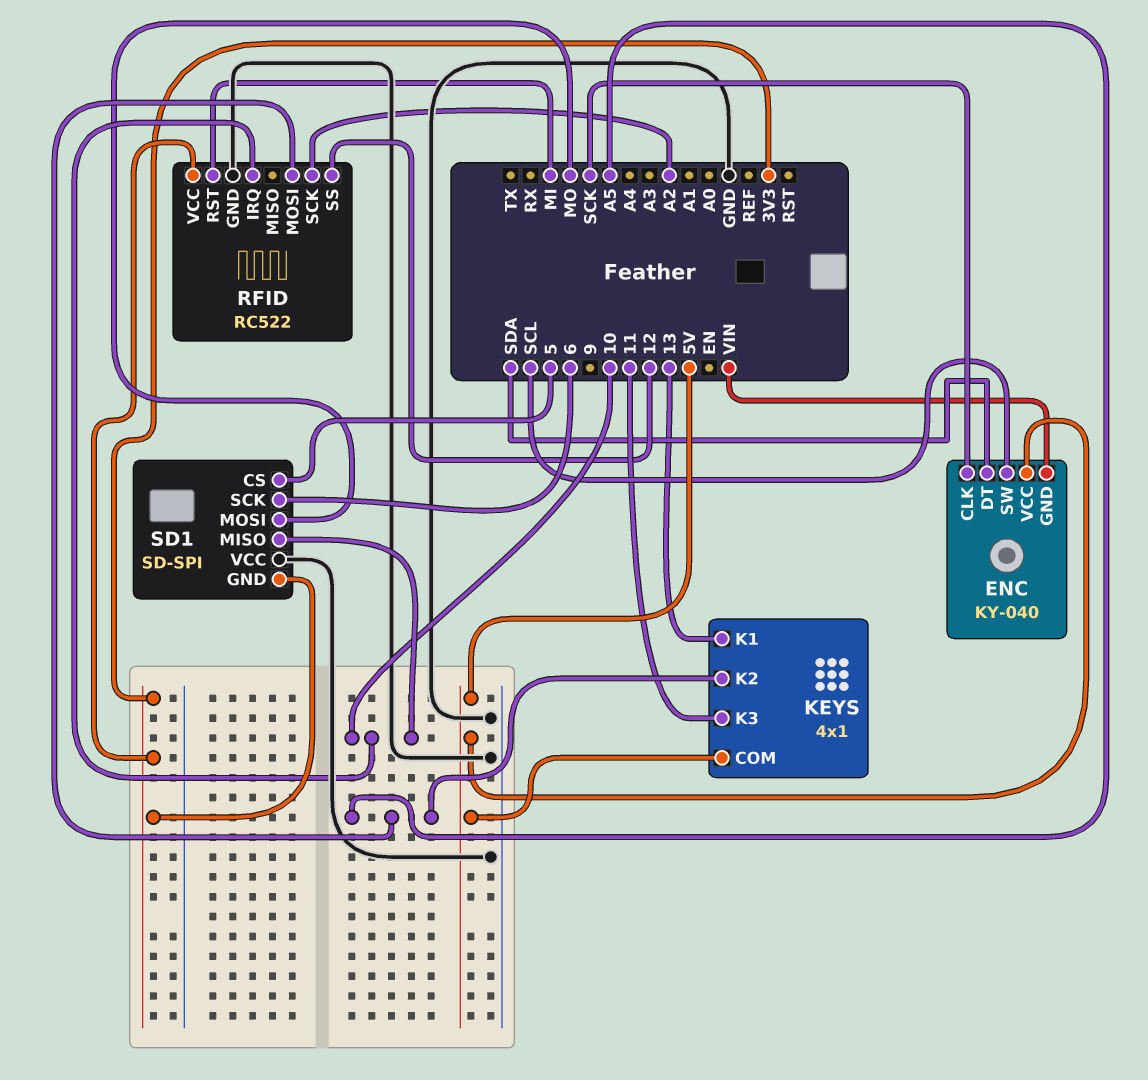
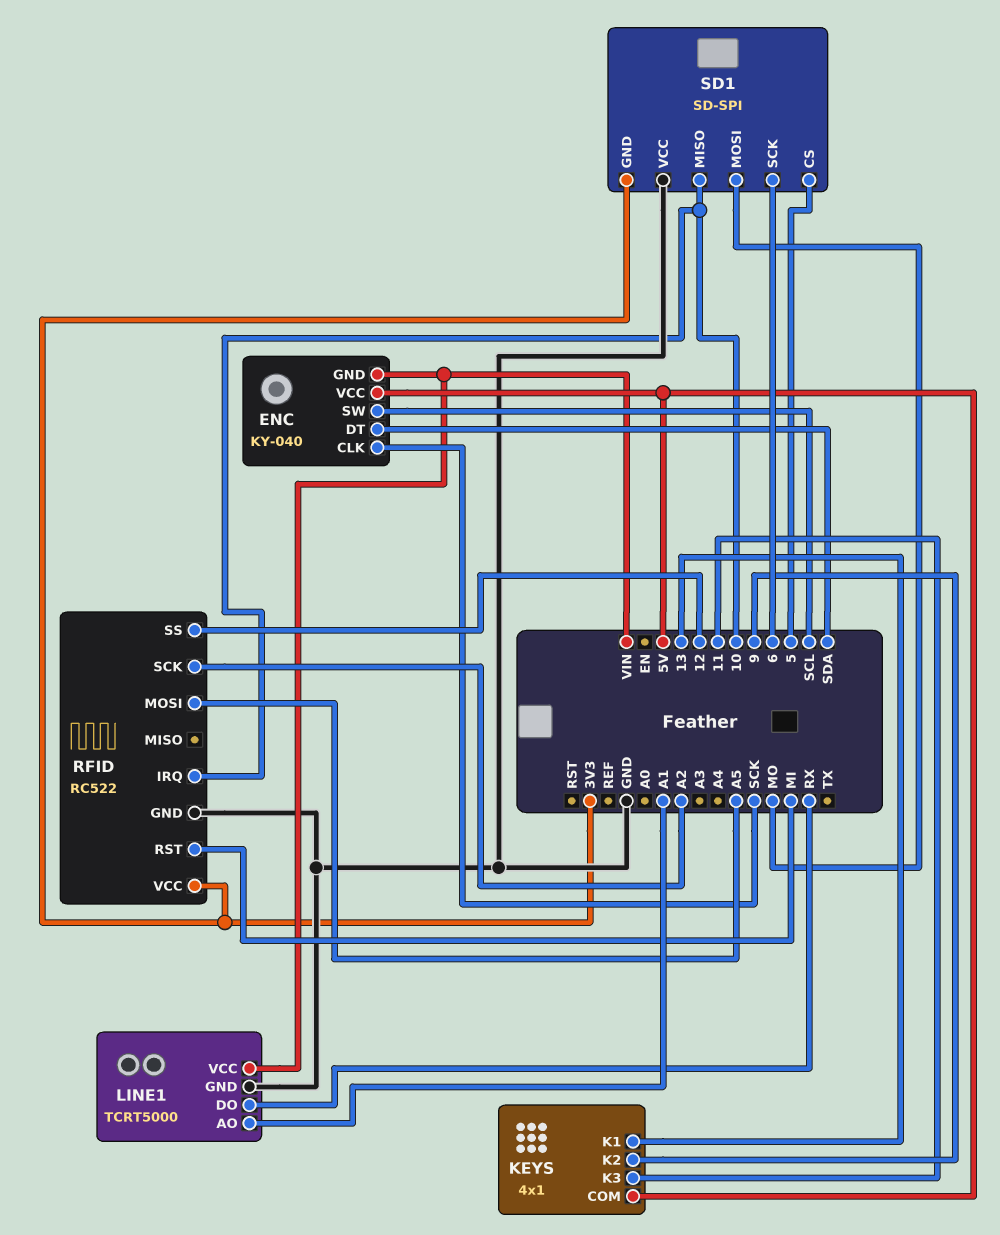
KEYS pin K2: A5 -> 9
LINE1: none -> TCRT5000
LINE1 pin AO: none -> A1
LINE1 pin DO: none -> RX
LINE1 pin GND: none -> GND
LINE1 pin VCC: none -> VIN

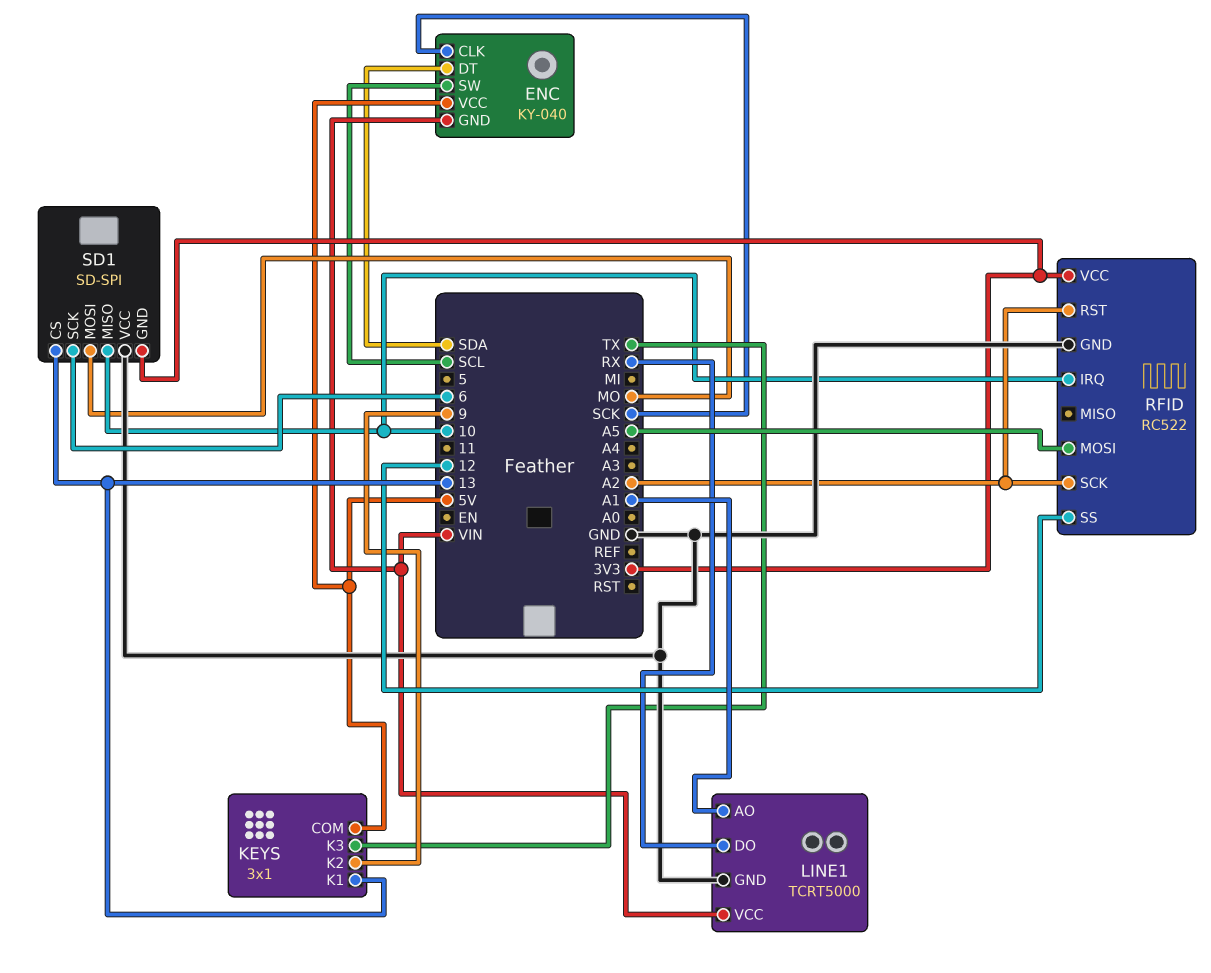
KEYS: 4x1 -> 3x1
KEYS pin K3: 11 -> TX
RFID pin RST: MI -> A2
SD1 pin CS: 5 -> 13

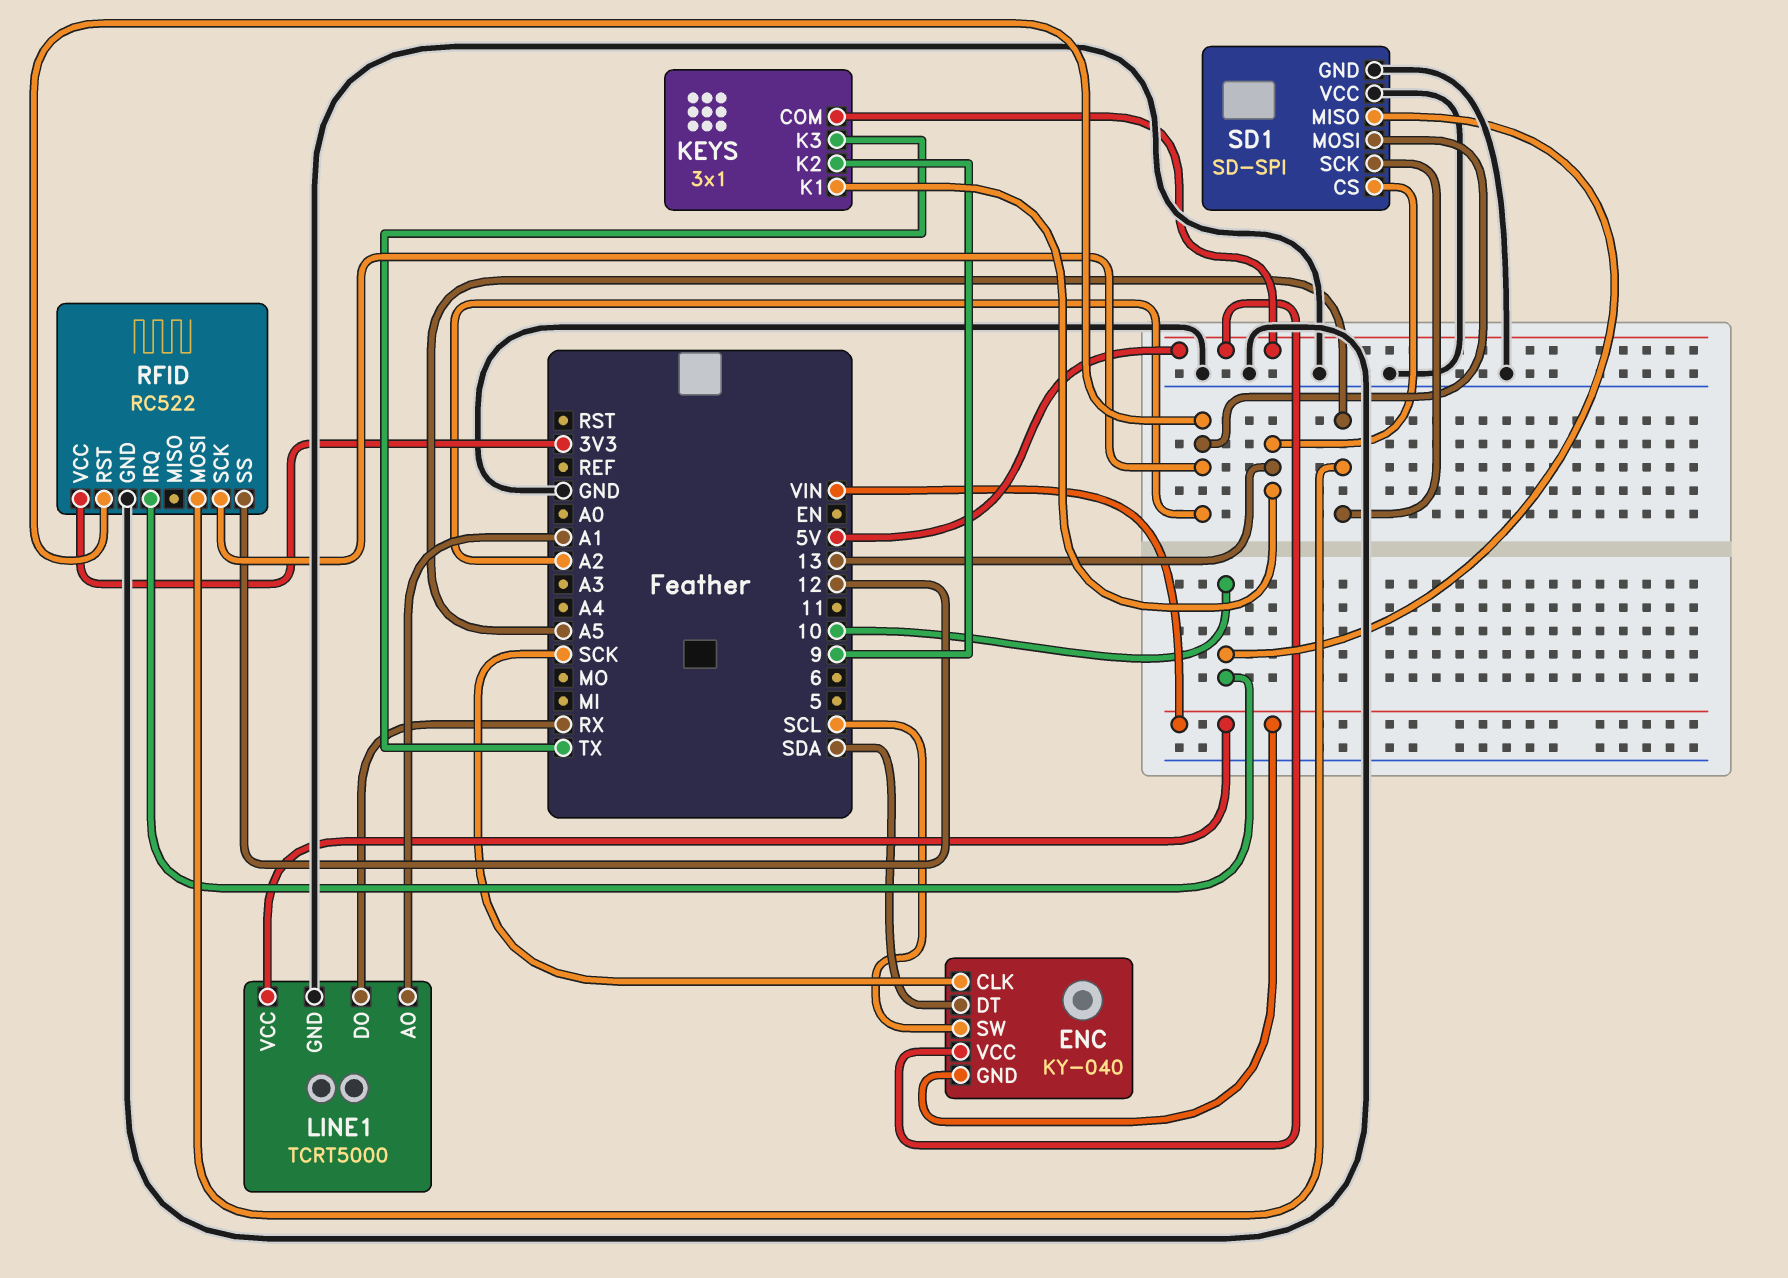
SD1 pin GND: 3V3 -> GND
SD1 pin MOSI: MO -> A2
SD1 pin SCK: 6 -> A5

